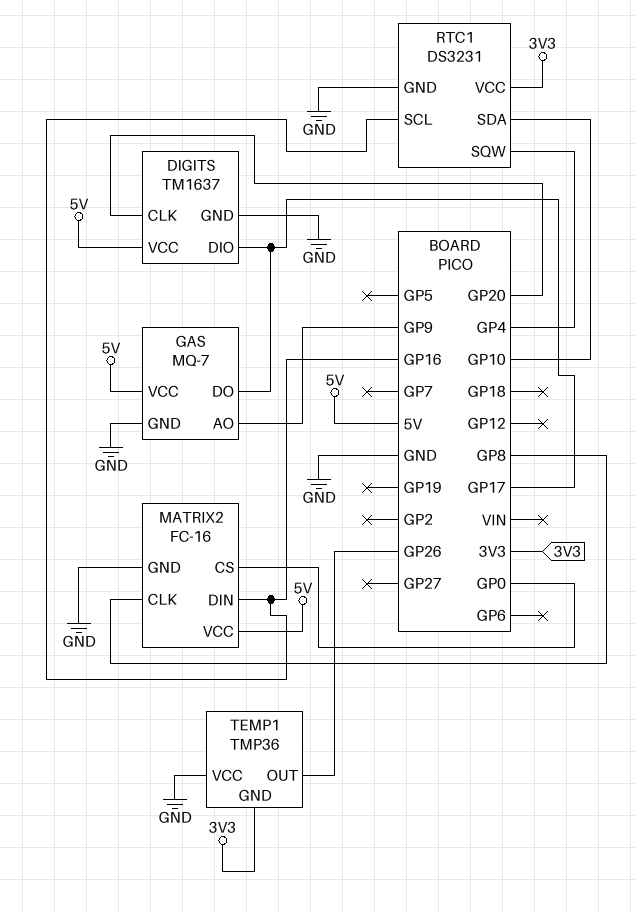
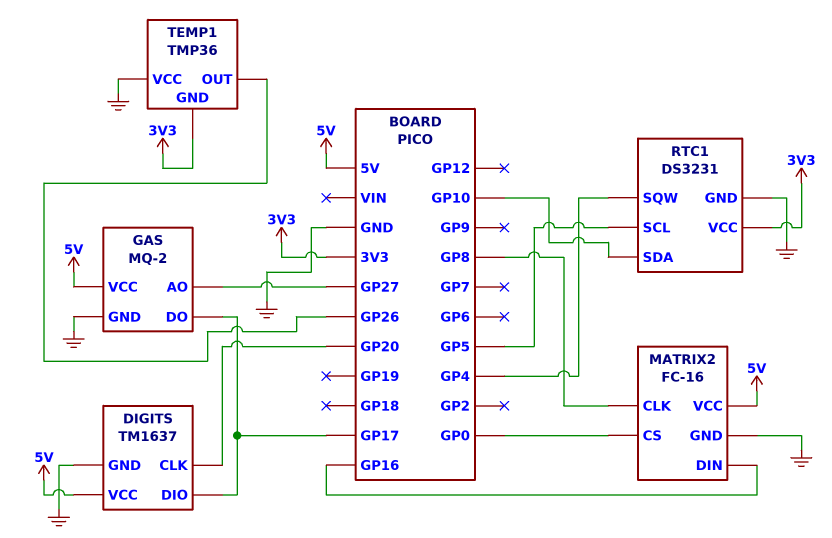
GAS: MQ-7 -> MQ-2
GAS pin AO: GP9 -> GP27
RTC1 pin SCL: GP16 -> GP5

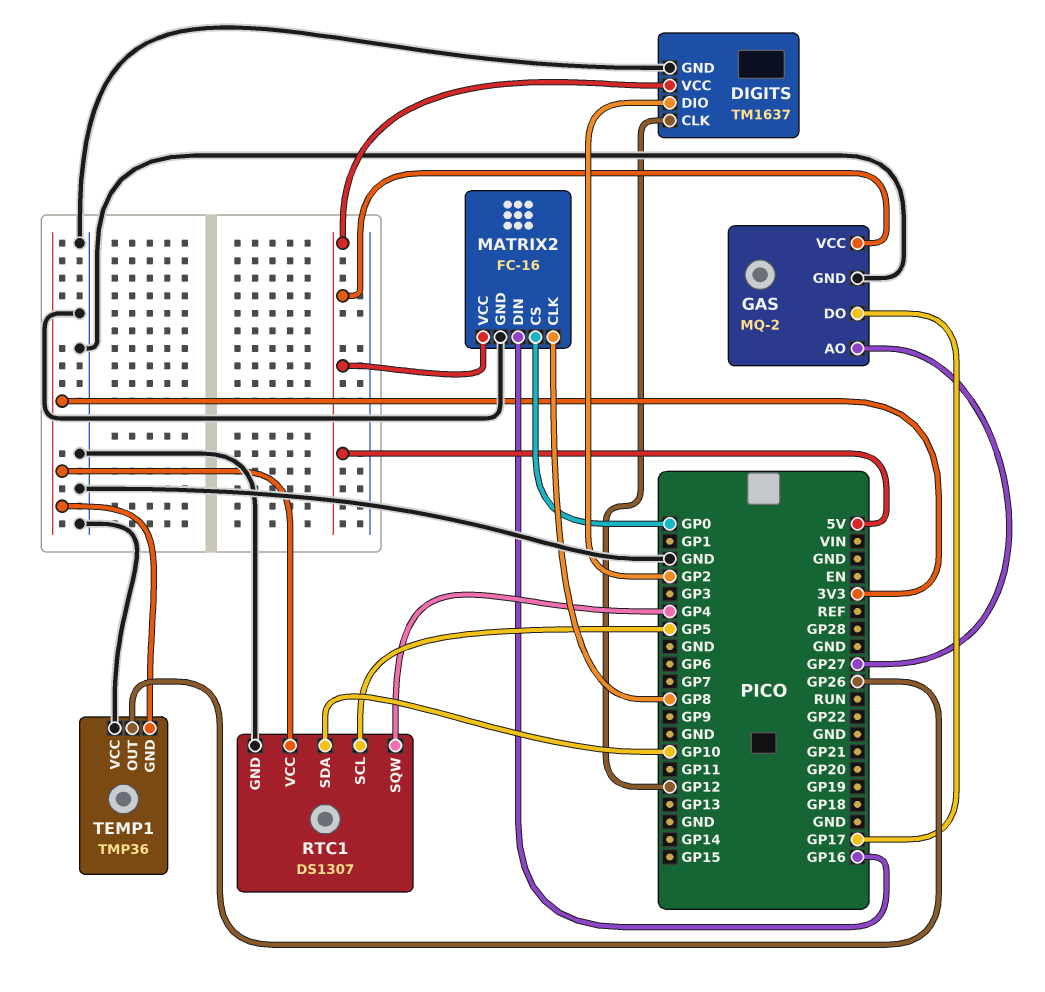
DIGITS pin CLK: GP20 -> GP12
DIGITS pin DIO: GP17 -> GP2
RTC1: DS3231 -> DS1307

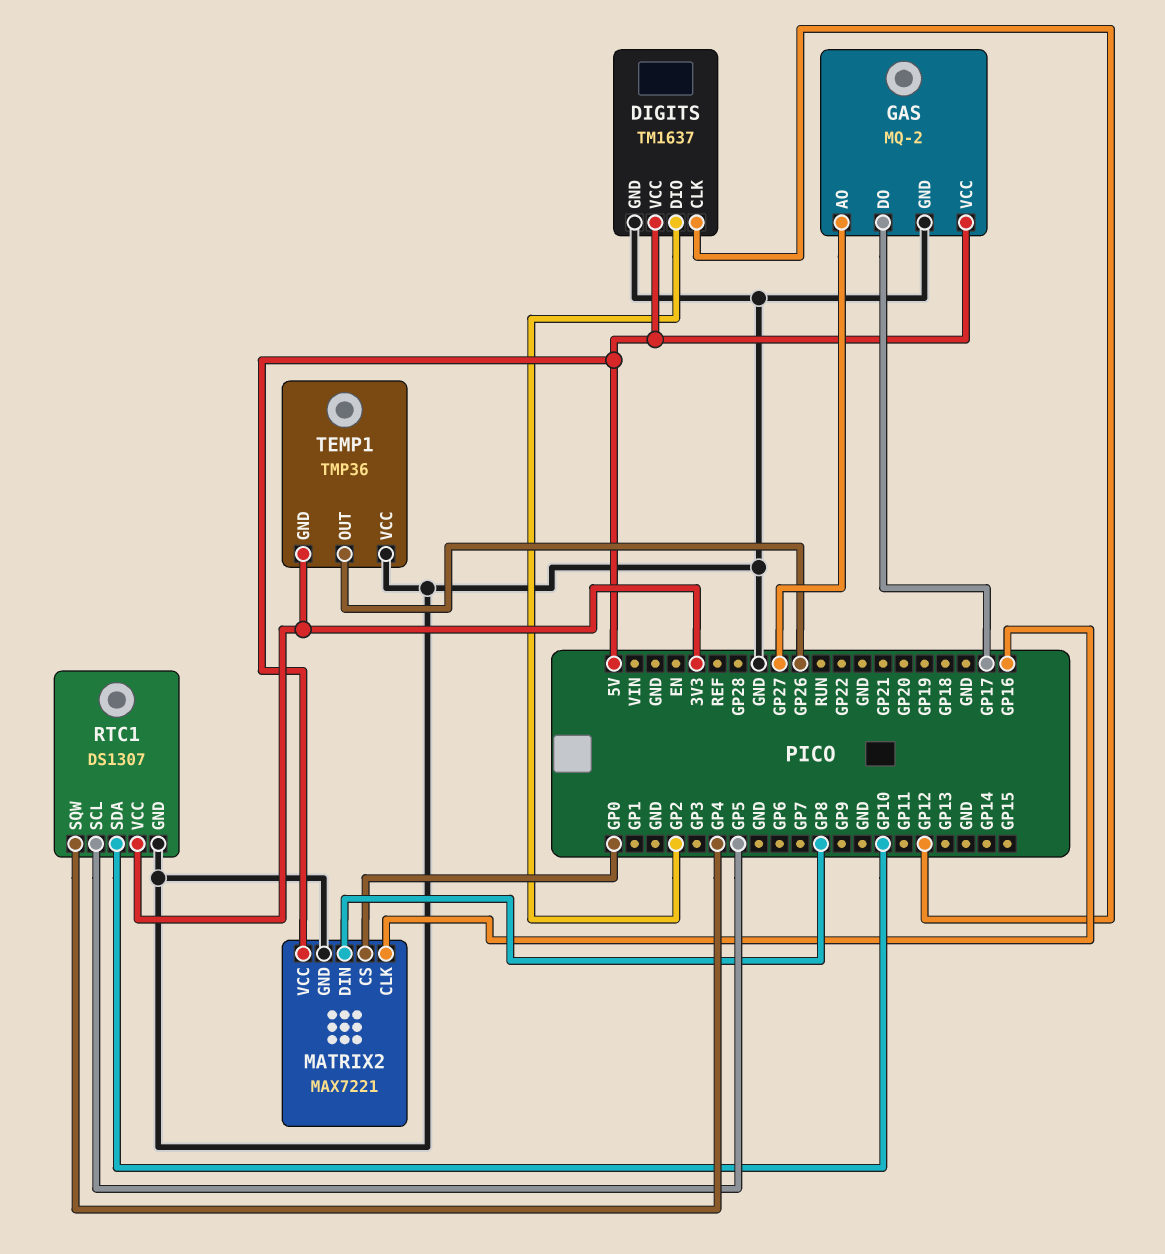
MATRIX2: FC-16 -> MAX7221
MATRIX2 pin CLK: GP8 -> GP16
MATRIX2 pin DIN: GP16 -> GP8

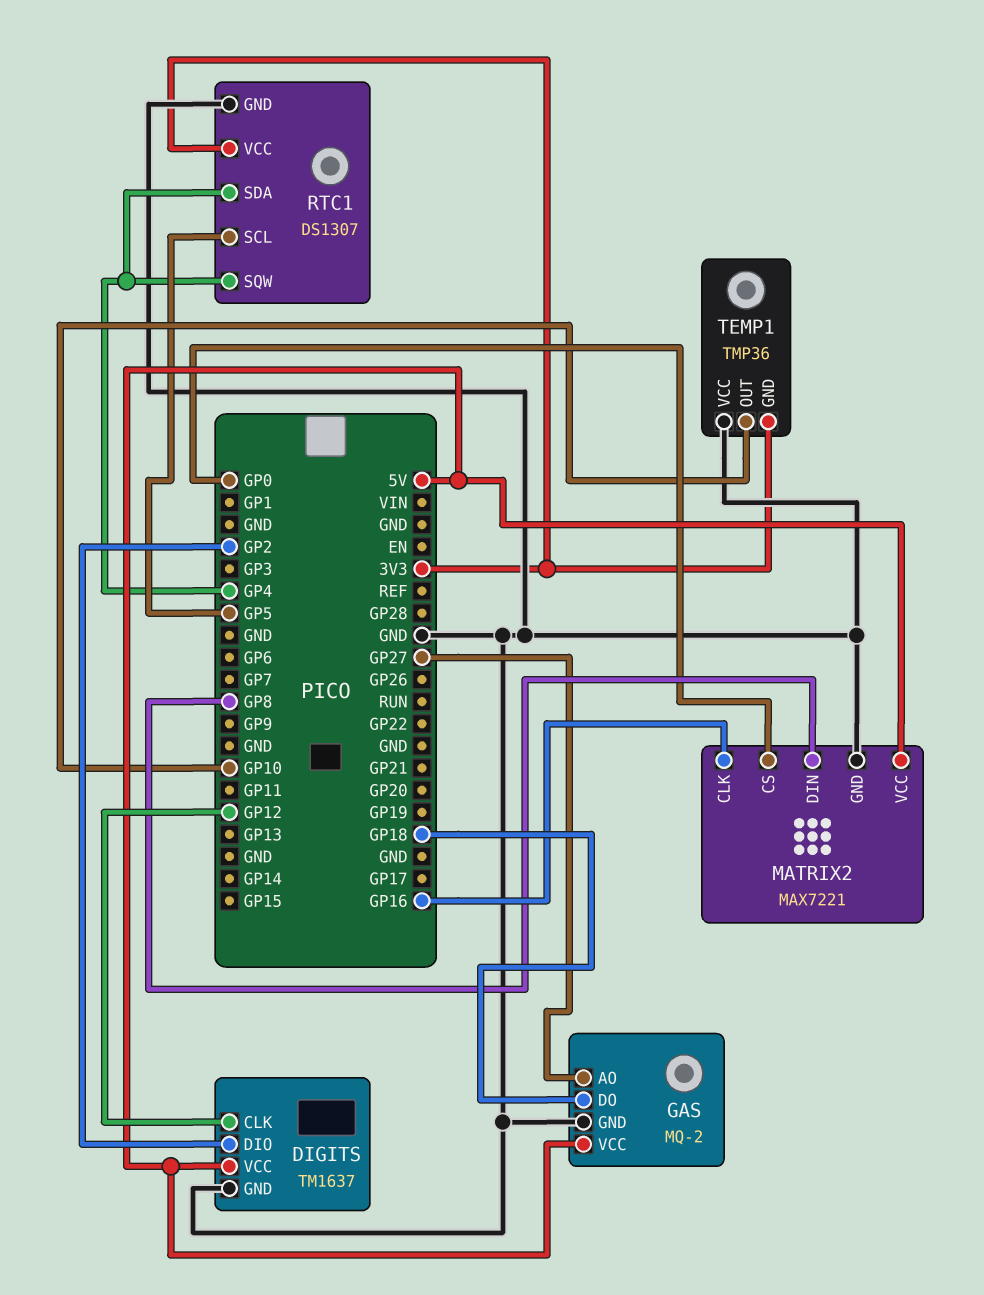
GAS pin DO: GP17 -> GP18
RTC1 pin SDA: GP10 -> GP4
TEMP1 pin OUT: GP26 -> GP10

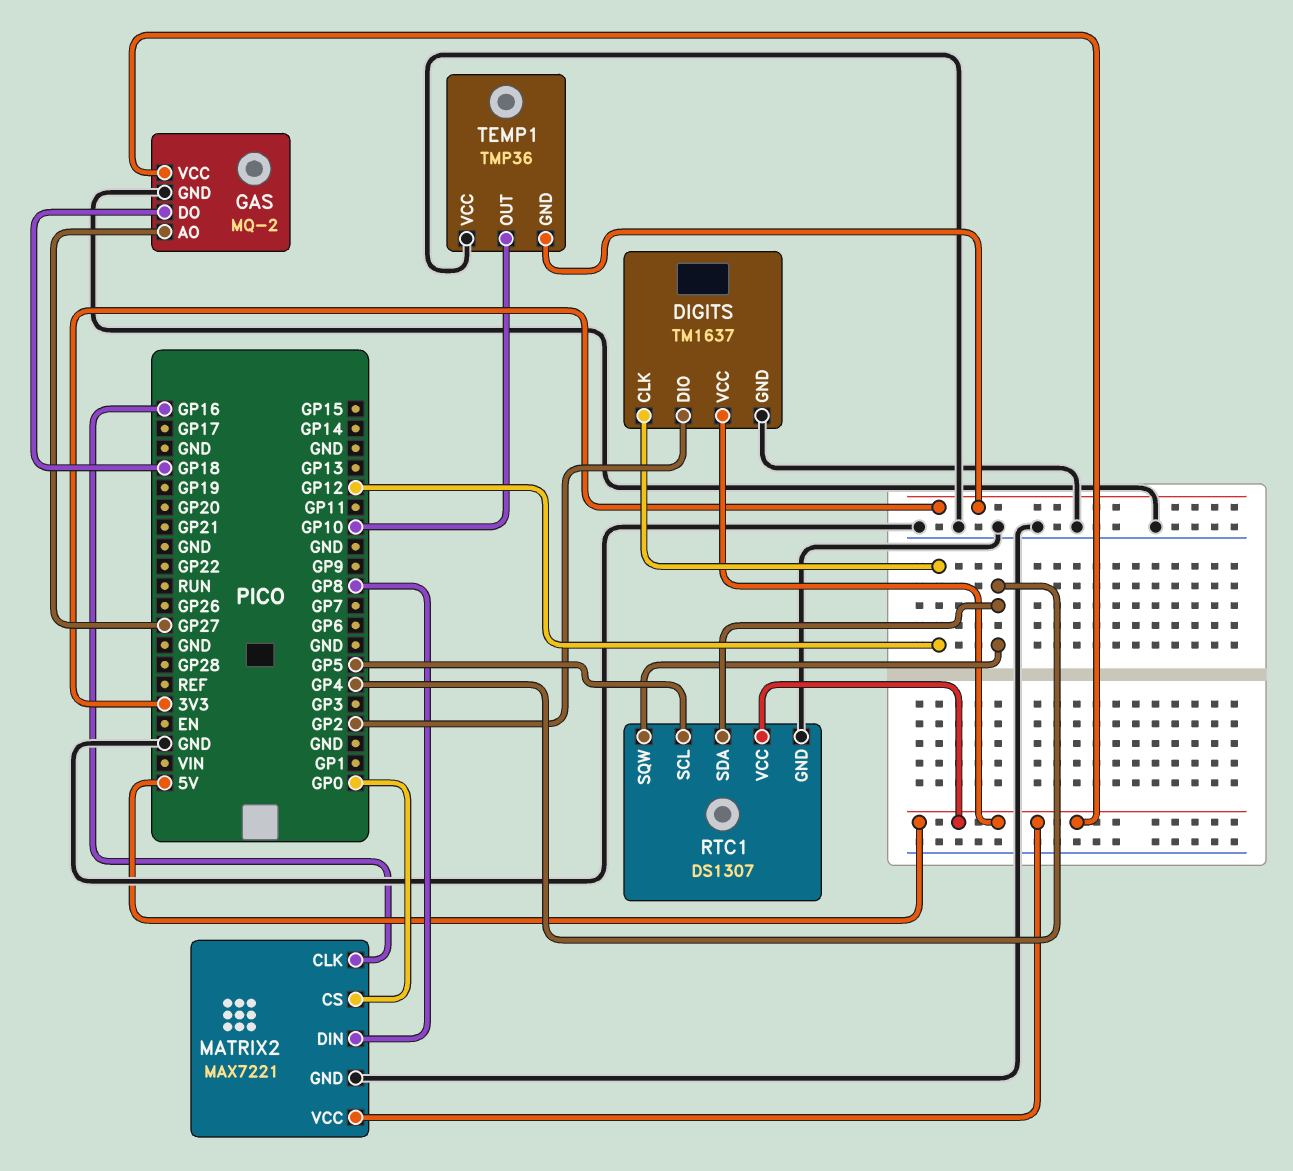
RTC1 pin VCC: 3V3 -> 5V

